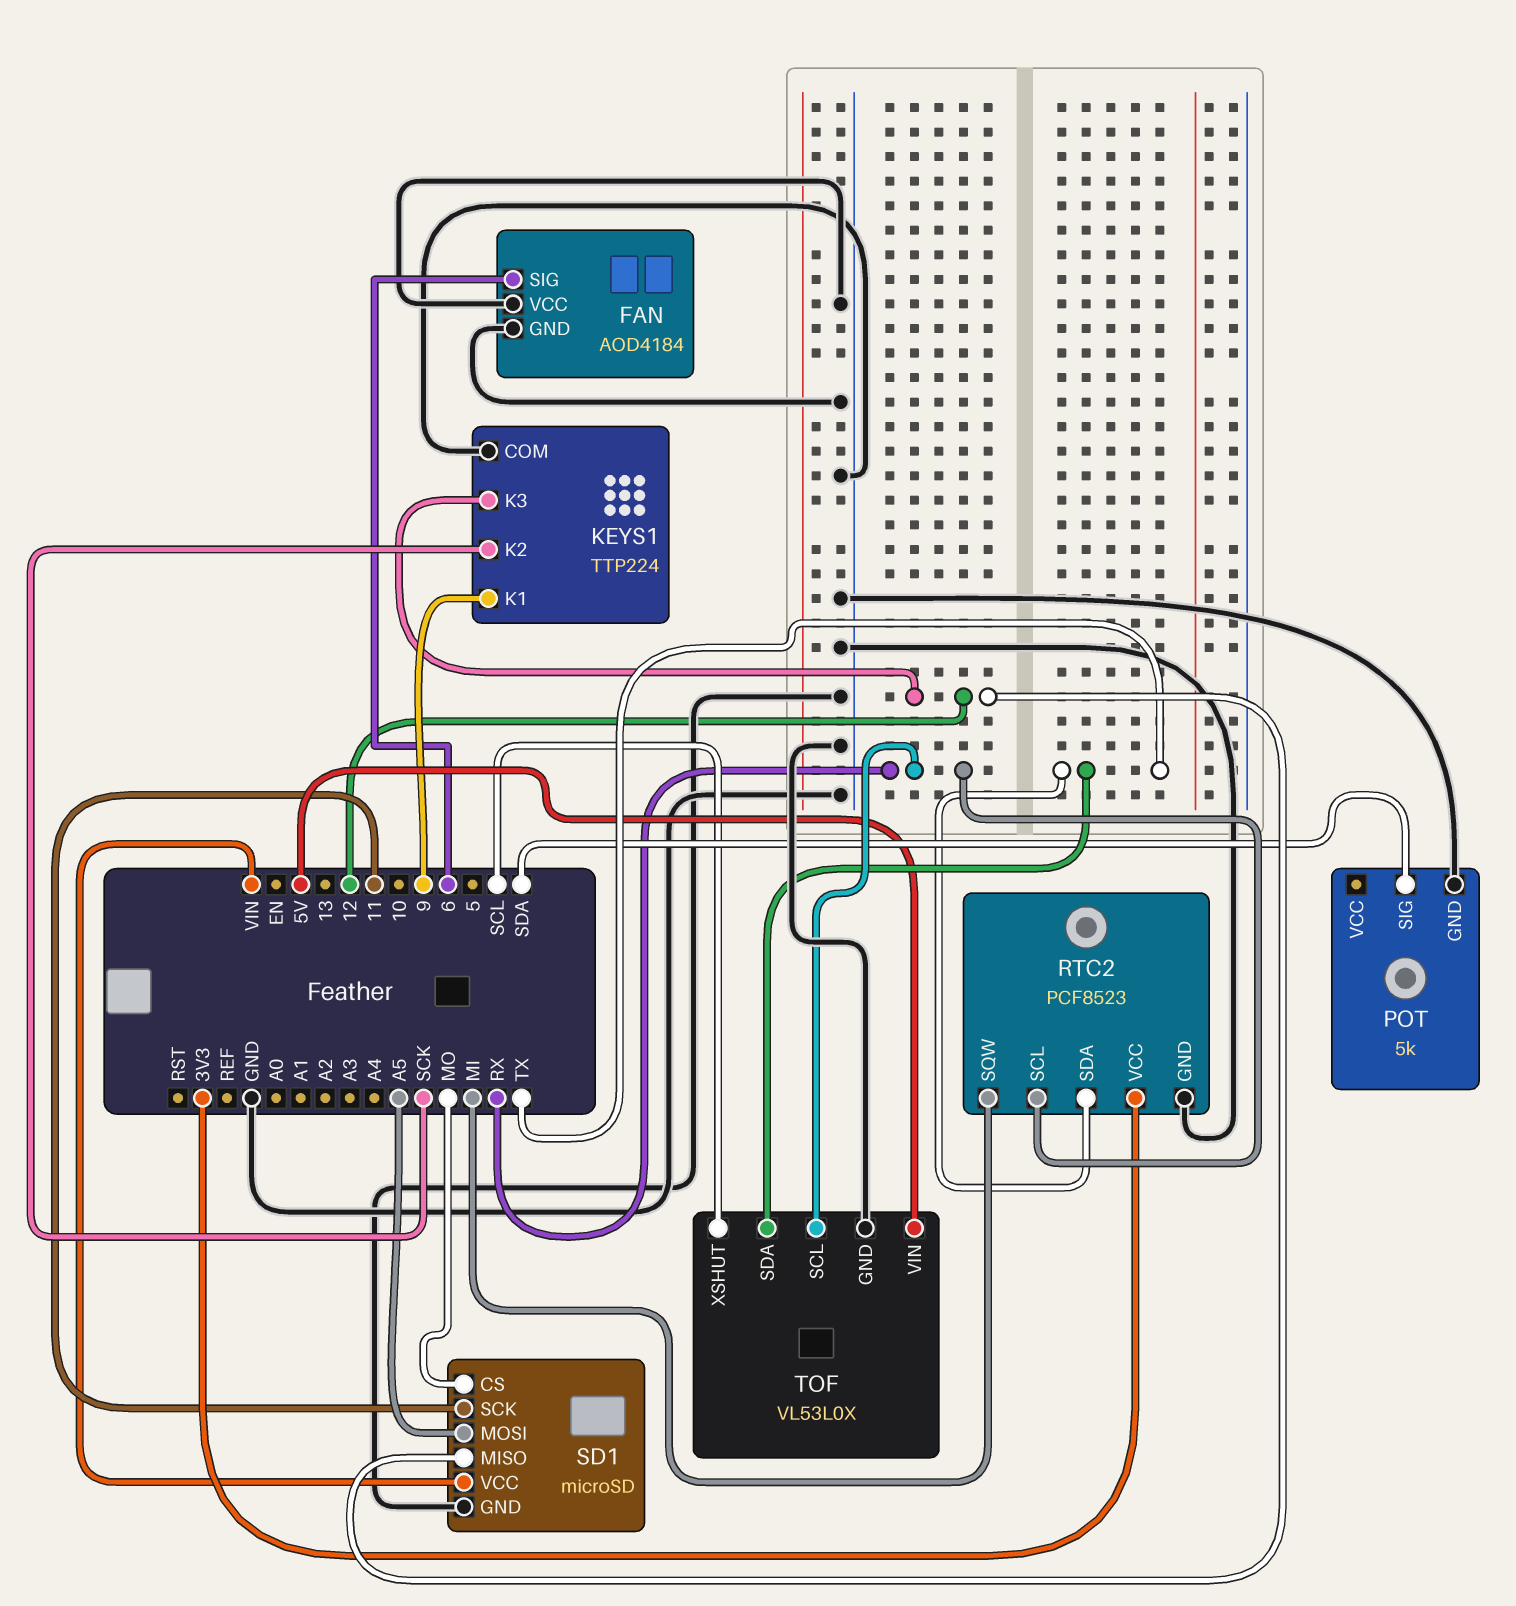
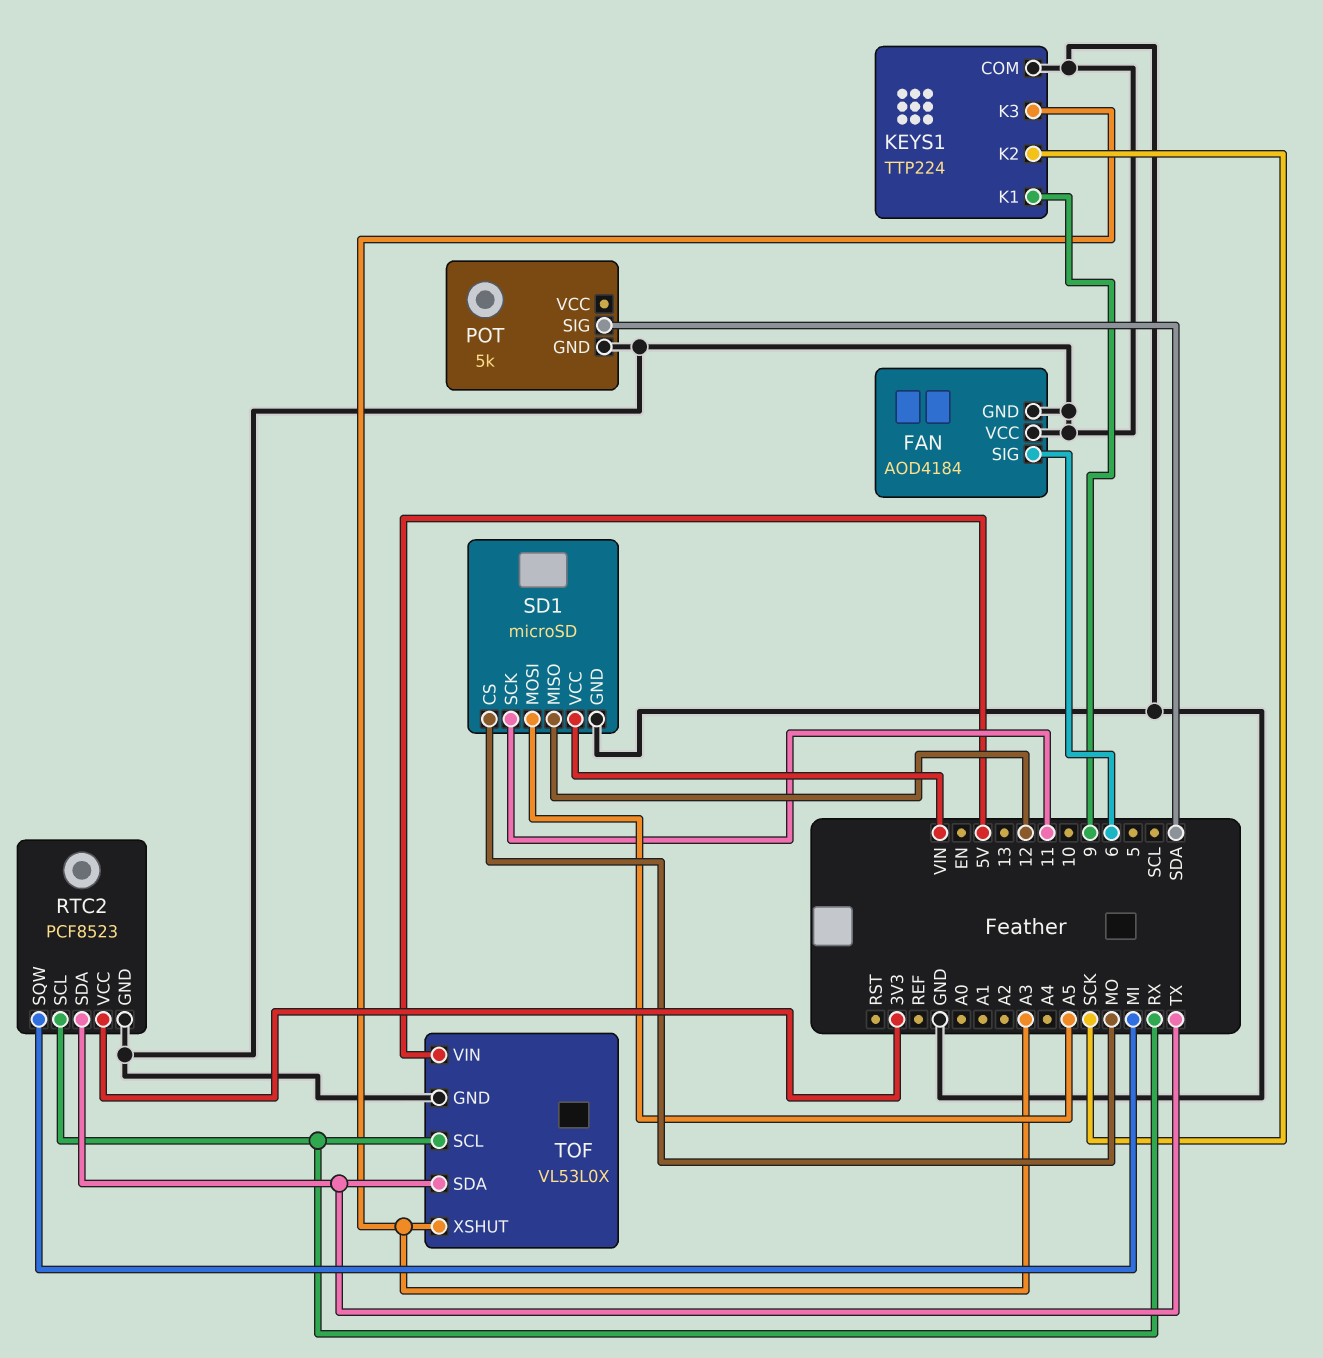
KEYS1 pin K3: 12 -> A3
TOF pin XSHUT: SCL -> A3

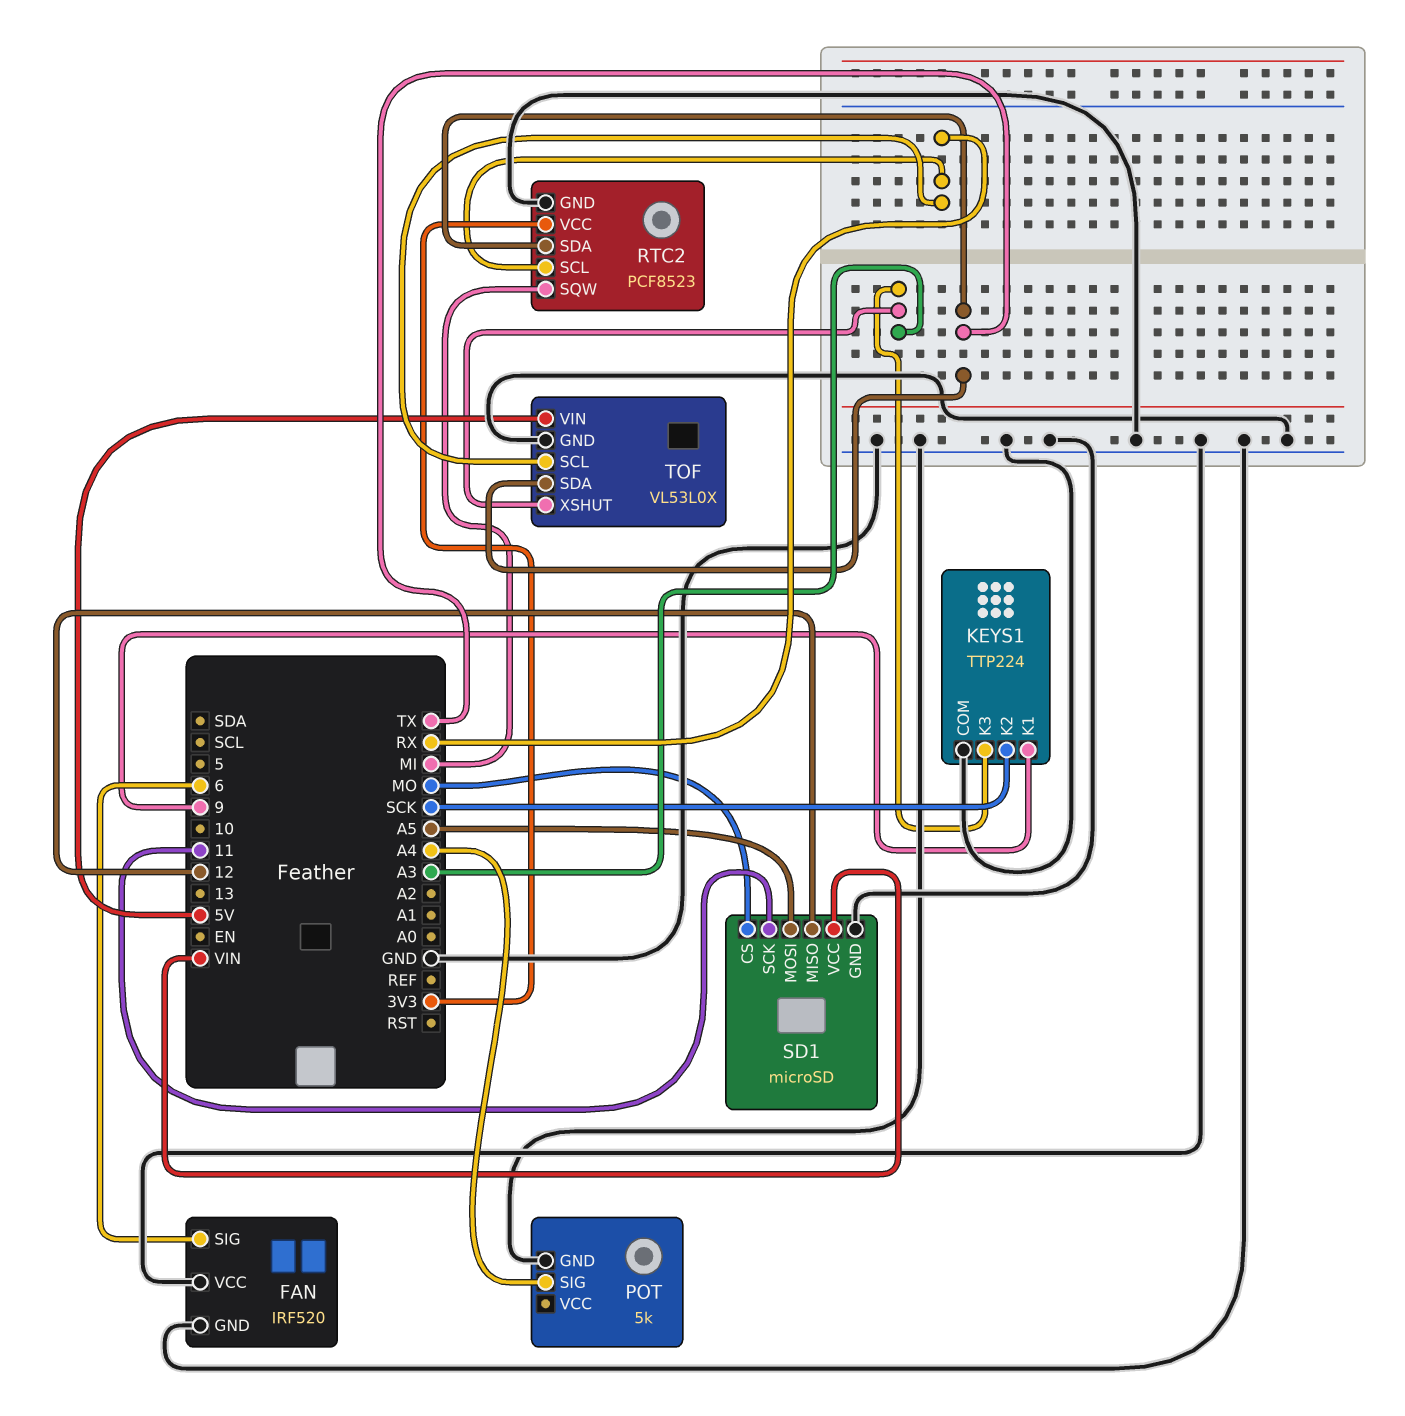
FAN: AOD4184 -> IRF520
POT pin SIG: SDA -> A4

